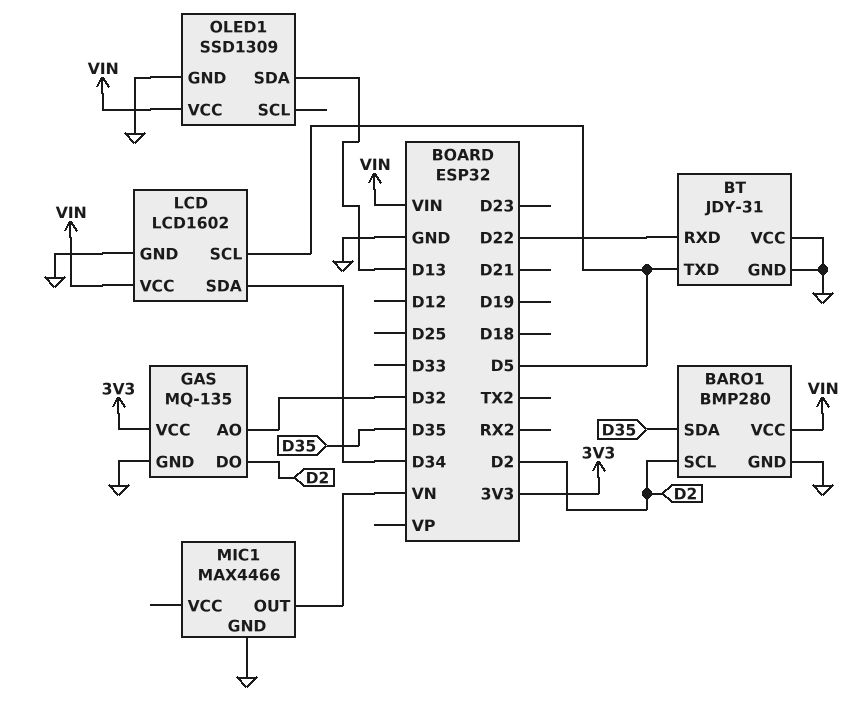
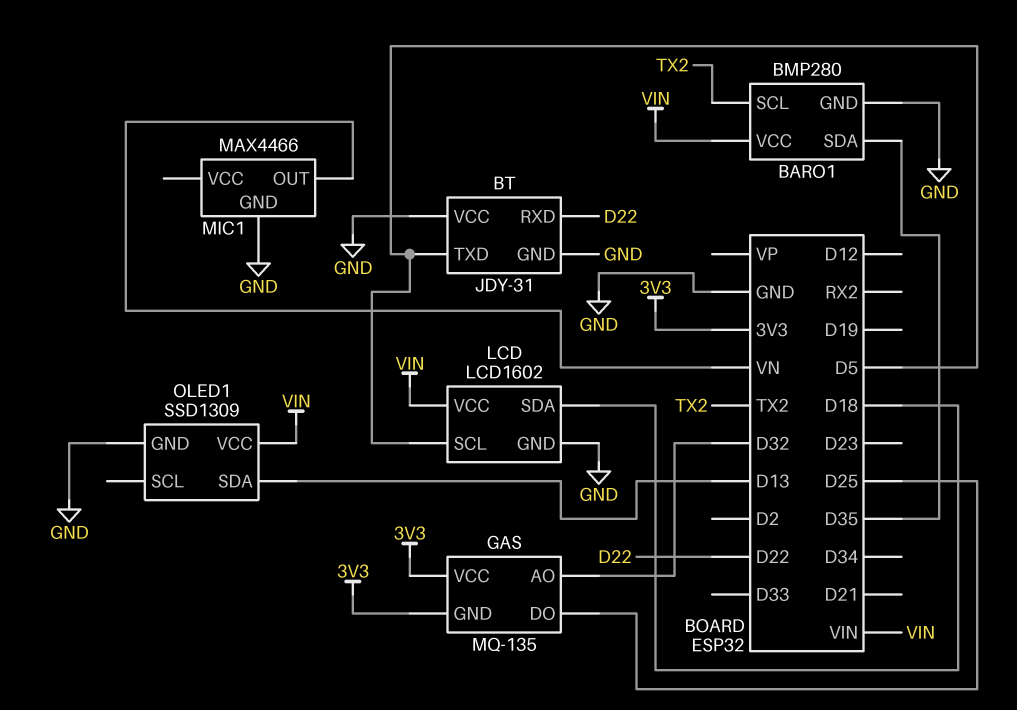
BARO1 pin SCL: D2 -> TX2
GAS pin DO: D2 -> D25
GAS pin GND: GND -> 3V3
LCD pin SDA: D34 -> D18

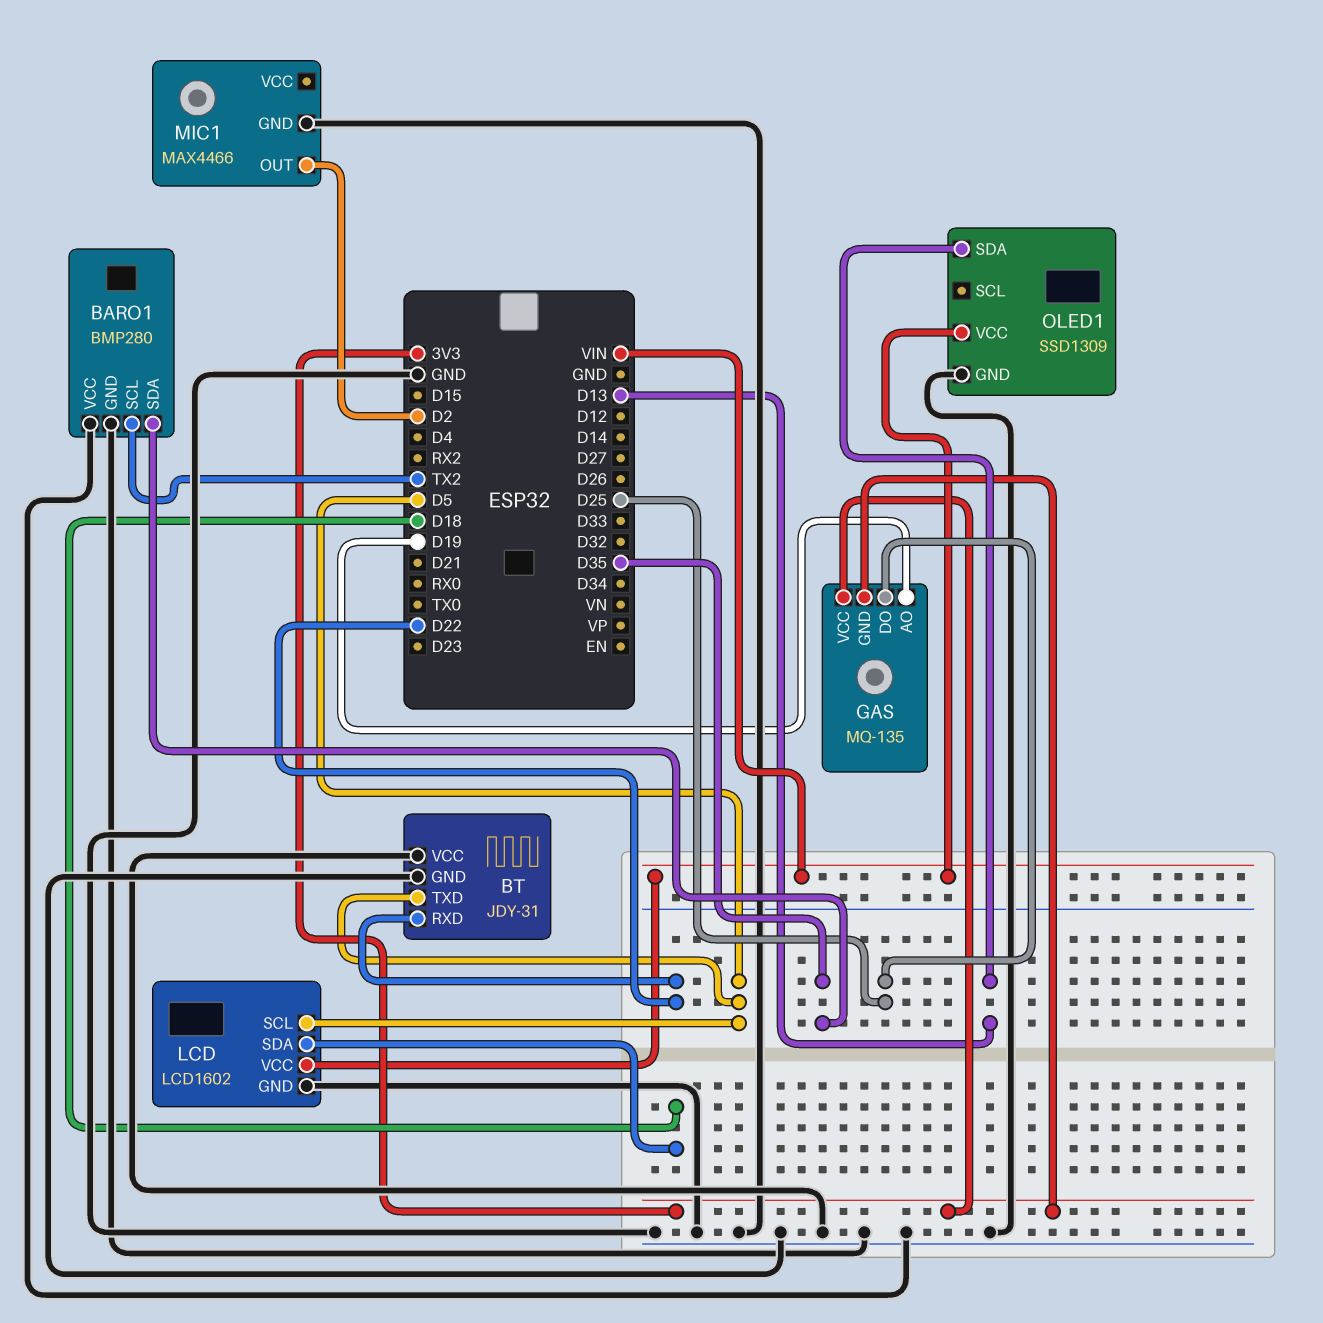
BARO1 pin VCC: VIN -> GND
GAS pin AO: D32 -> D19
MIC1 pin OUT: VN -> D2

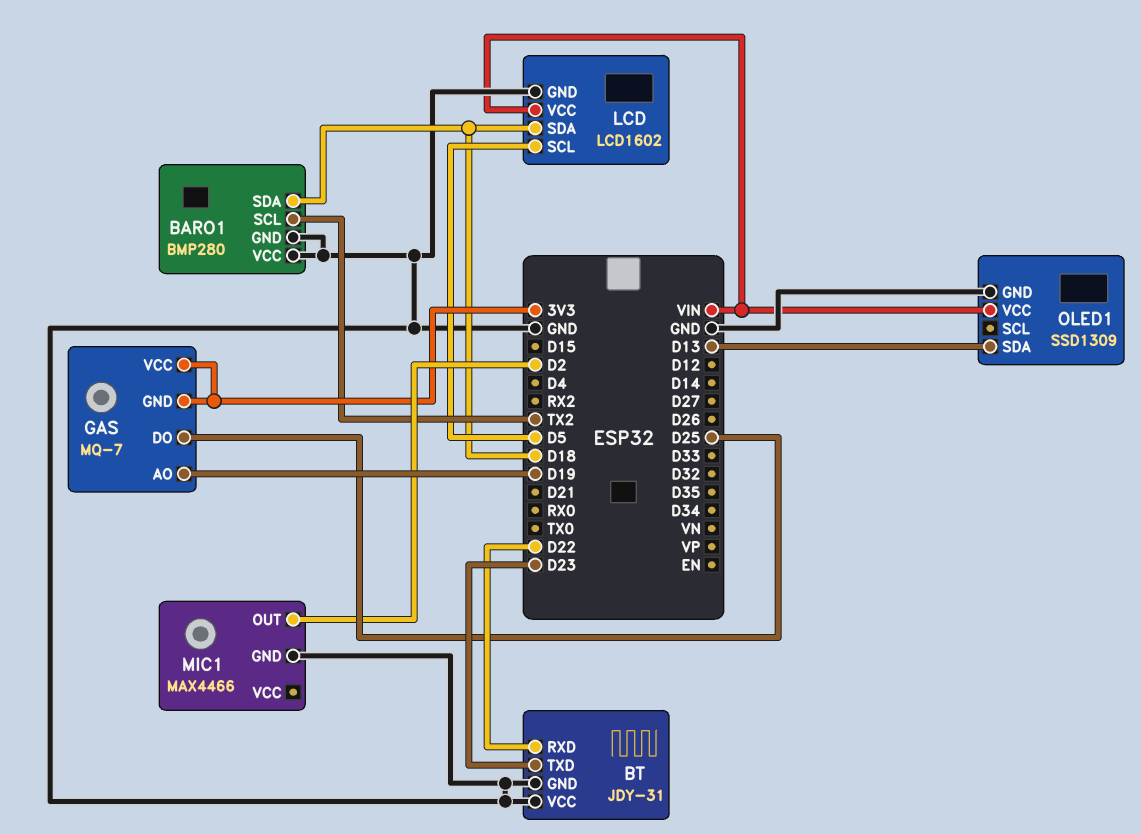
BARO1 pin SDA: D35 -> D18
BT pin TXD: D5 -> D23
GAS: MQ-135 -> MQ-7

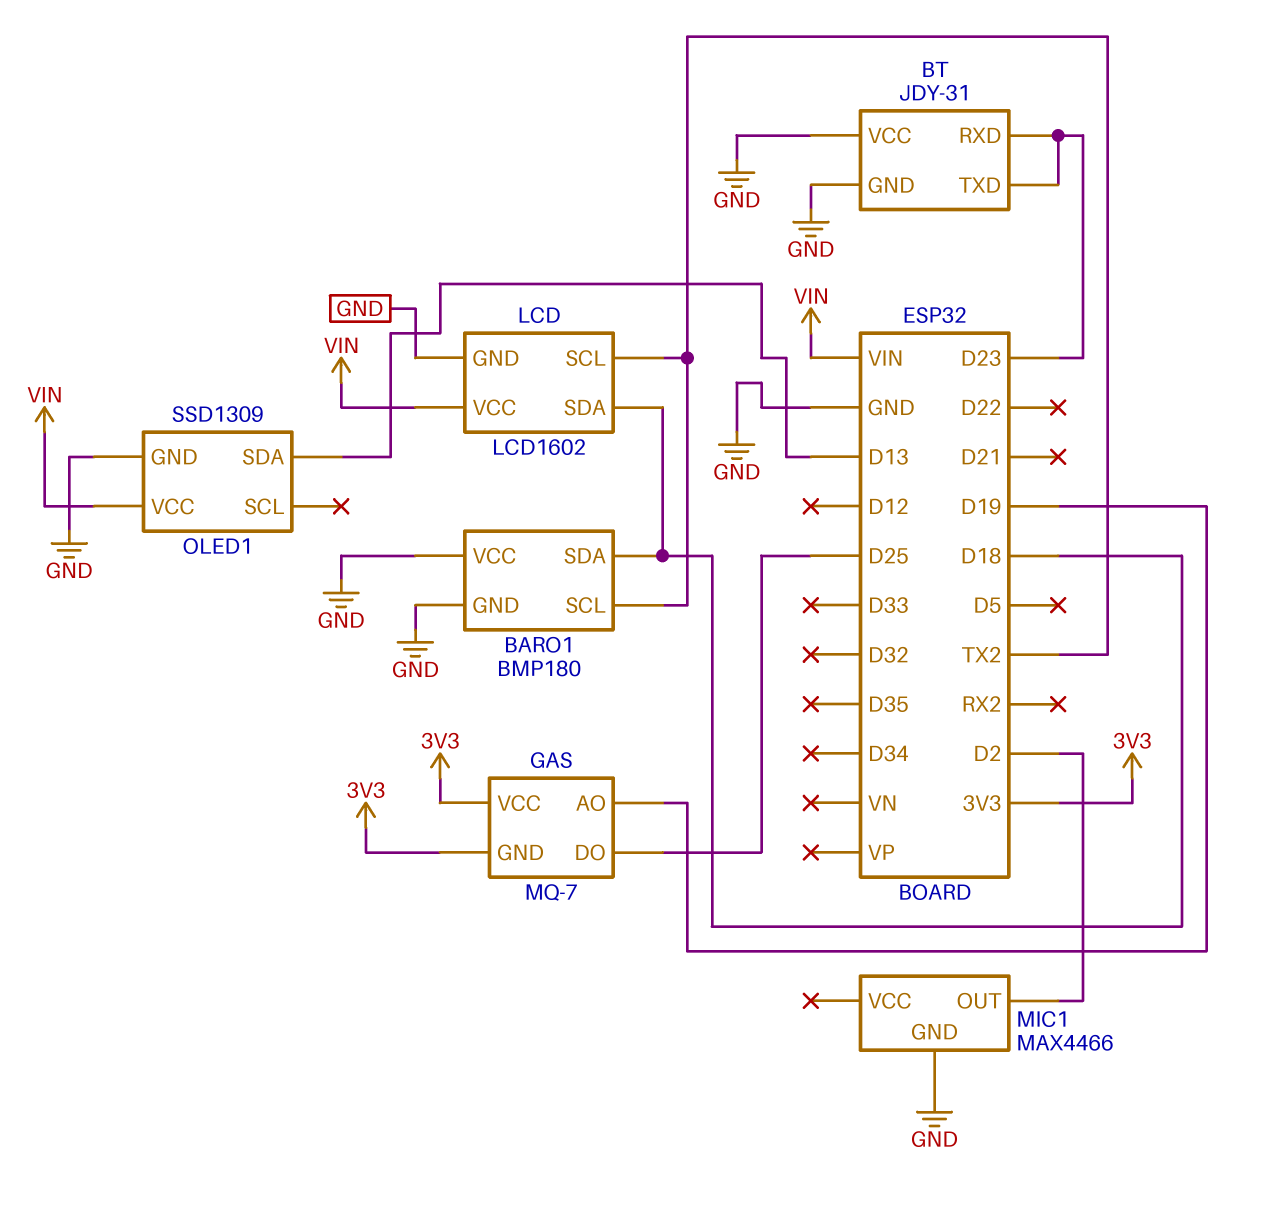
BARO1: BMP280 -> BMP180
BT pin RXD: D22 -> D23
LCD pin SCL: D5 -> TX2

